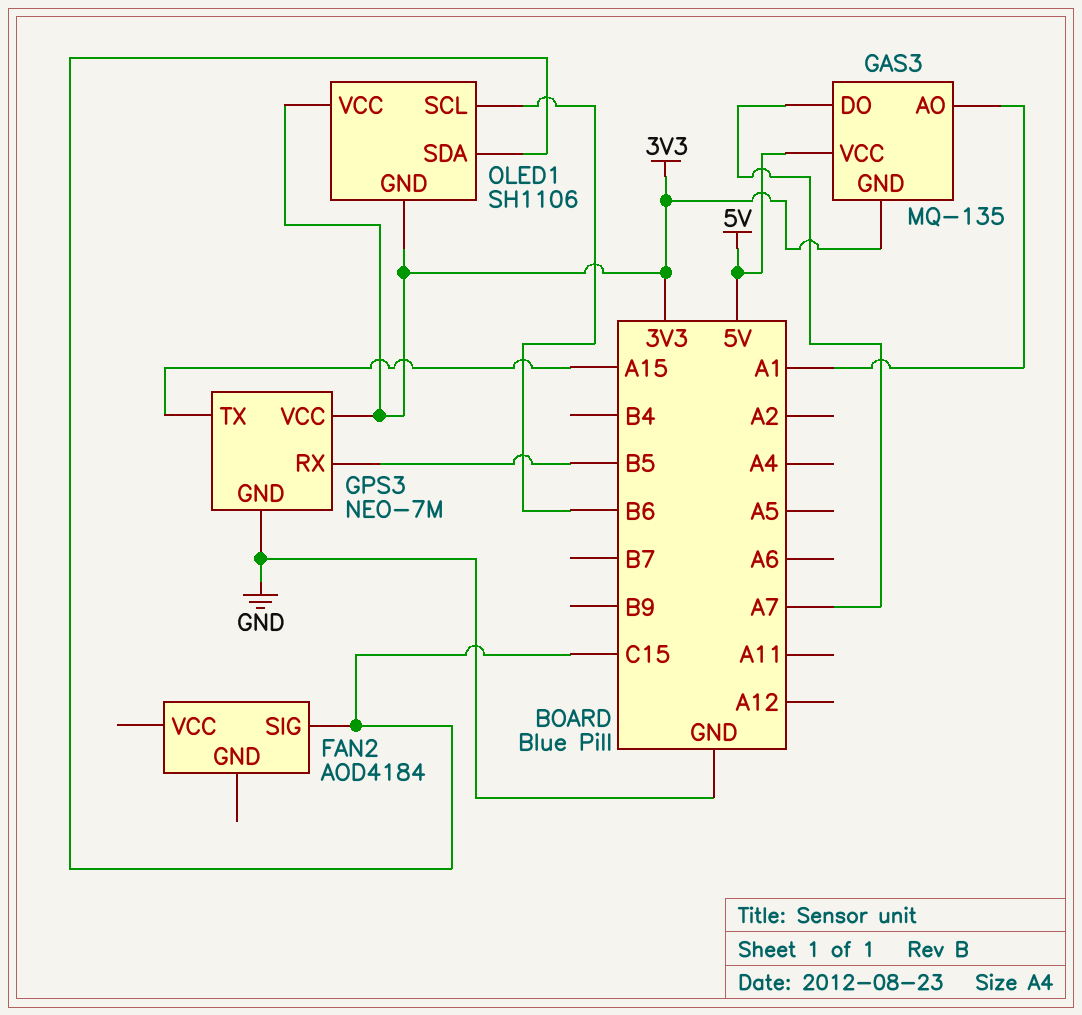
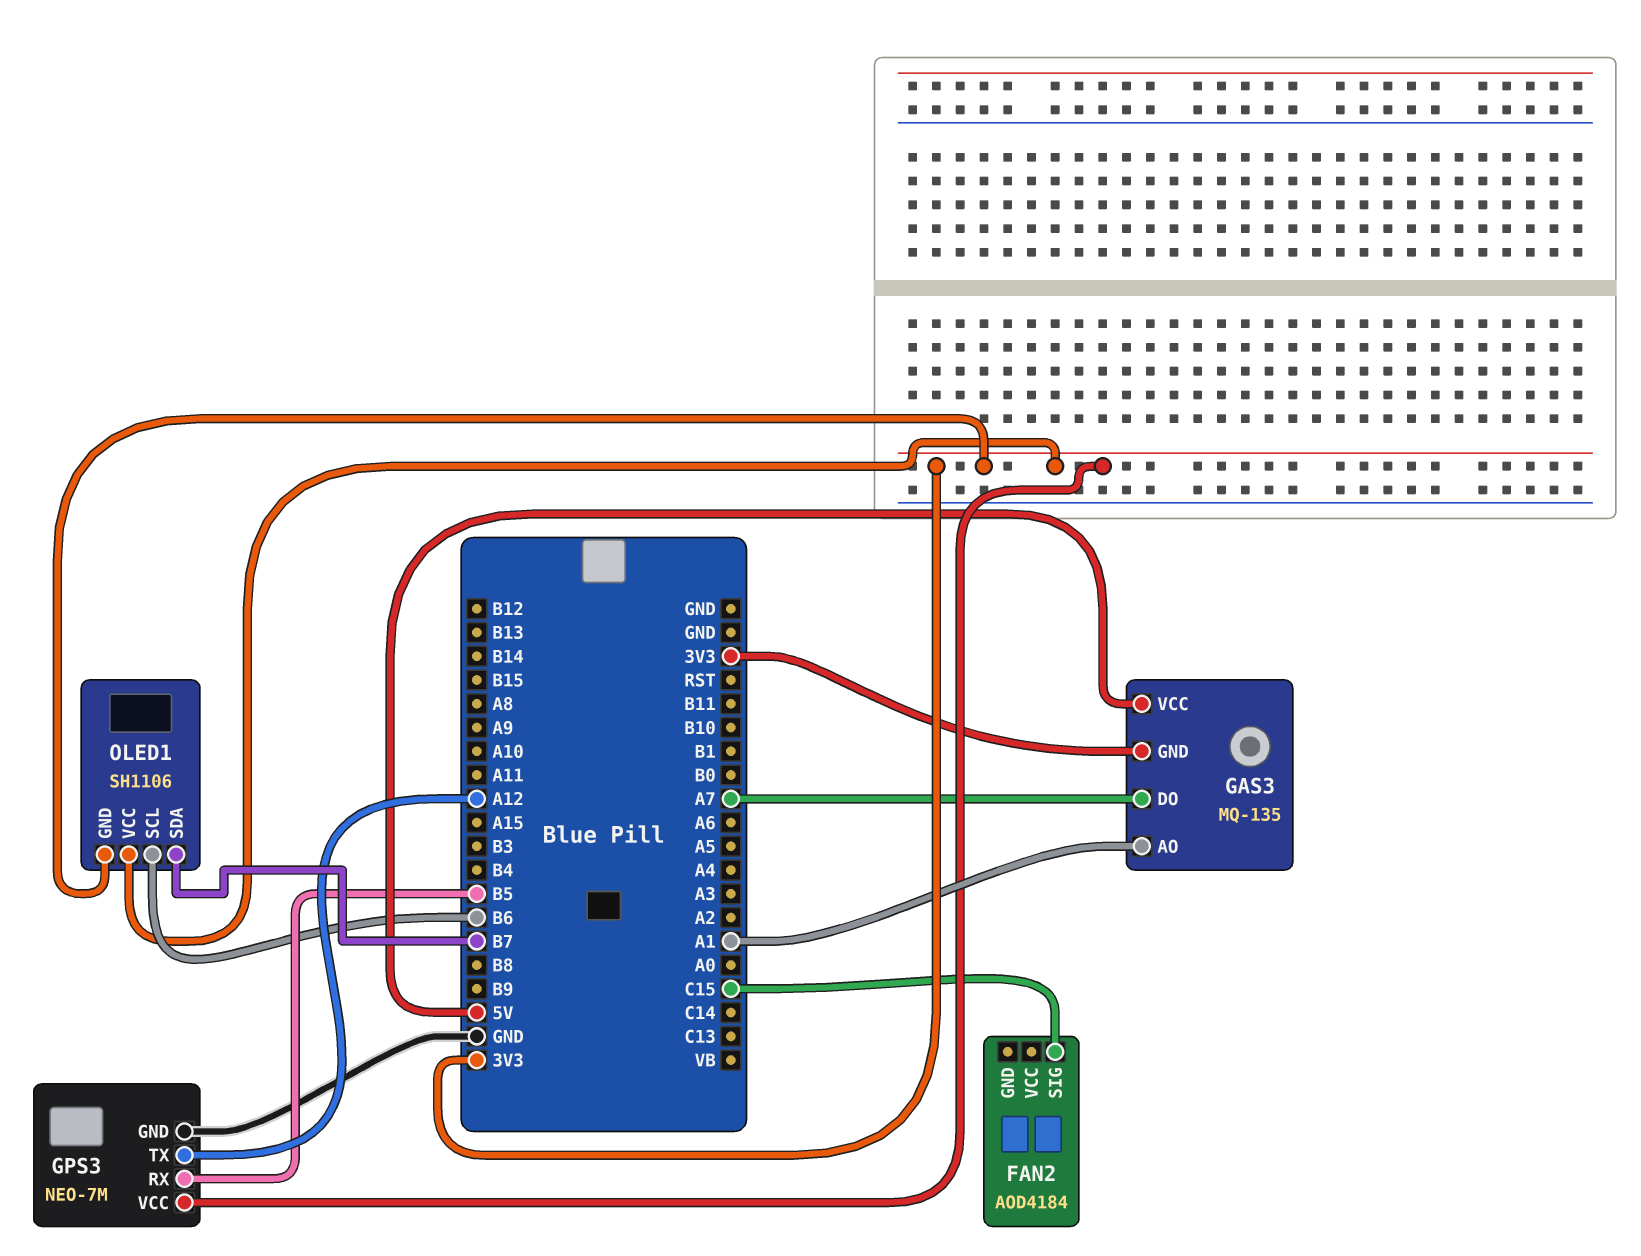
GPS3 pin TX: A15 -> A12
OLED1 pin SDA: C15 -> B7

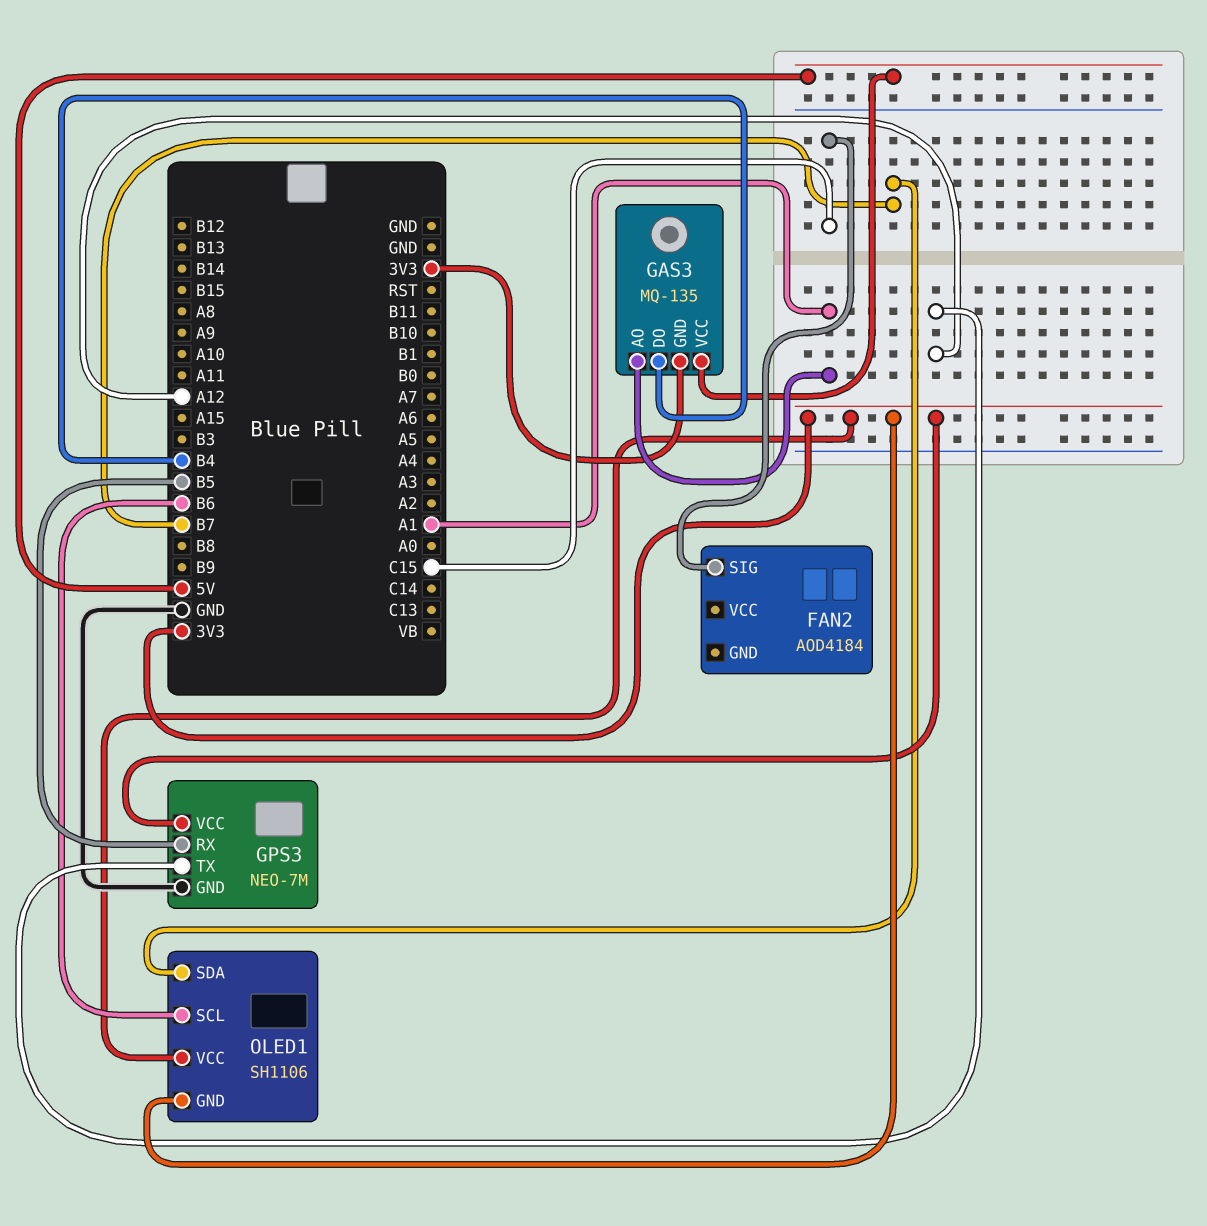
GAS3 pin DO: A7 -> B4

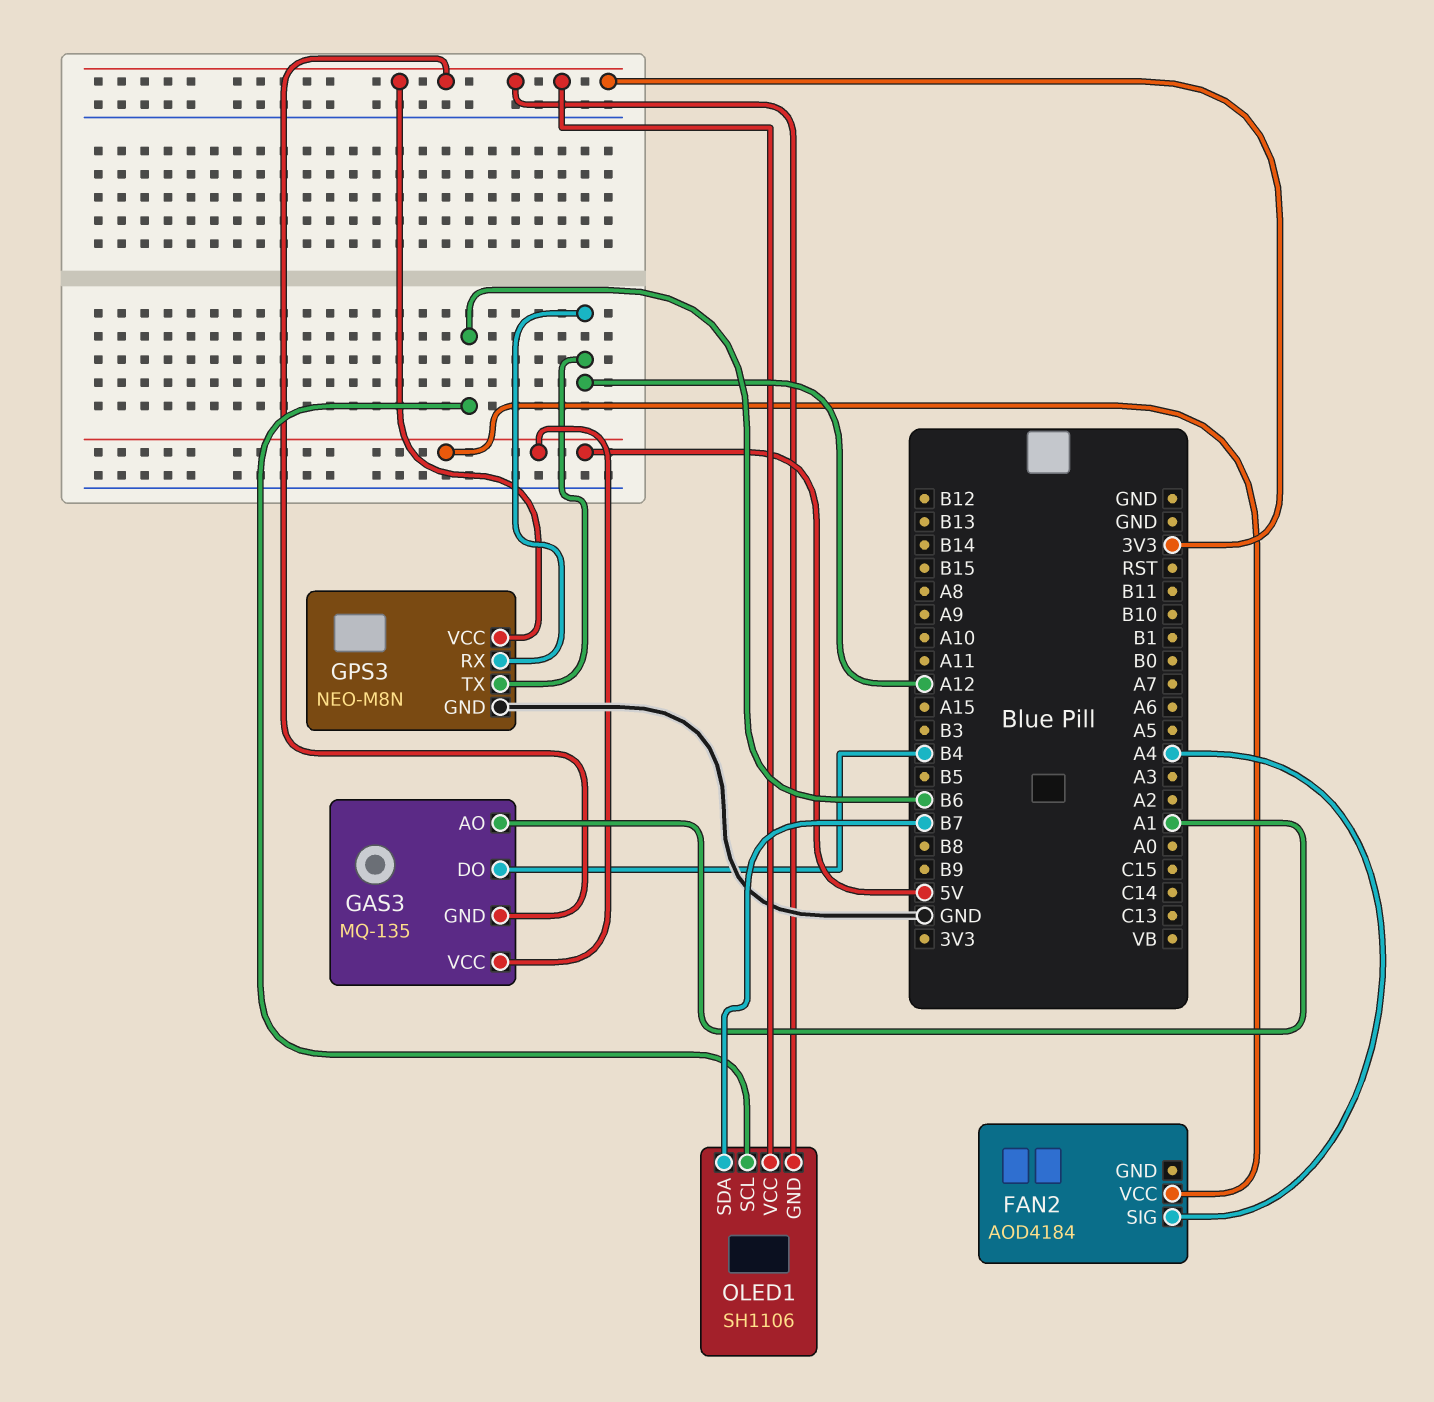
FAN2 pin SIG: C15 -> A4
FAN2 pin VCC: none -> 5V
GPS3: NEO-7M -> NEO-M8N
GPS3 pin RX: B5 -> A12

